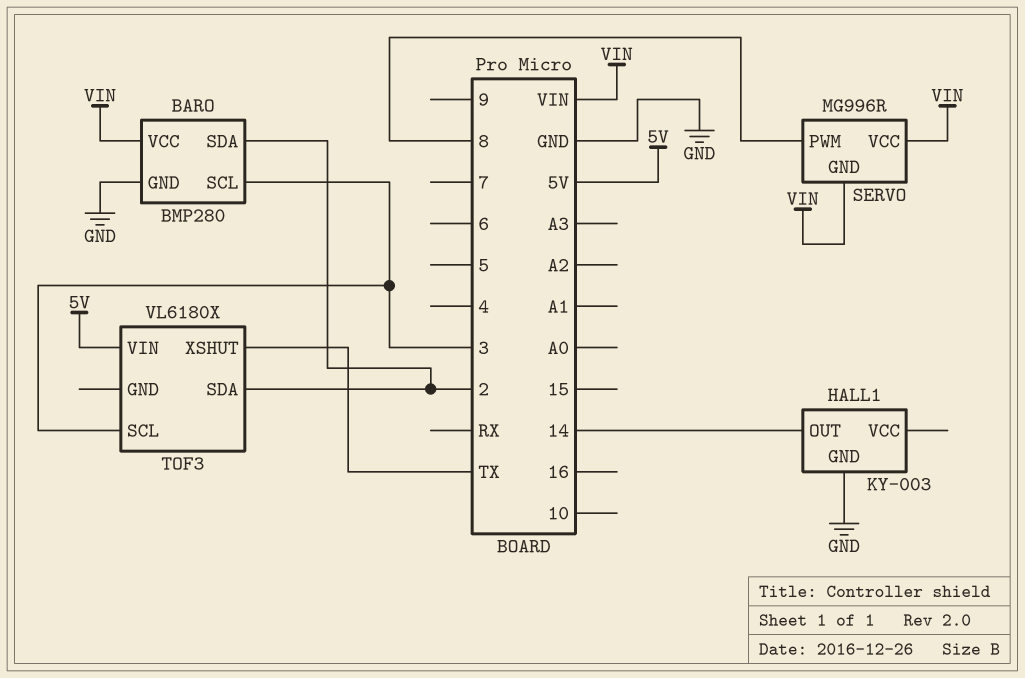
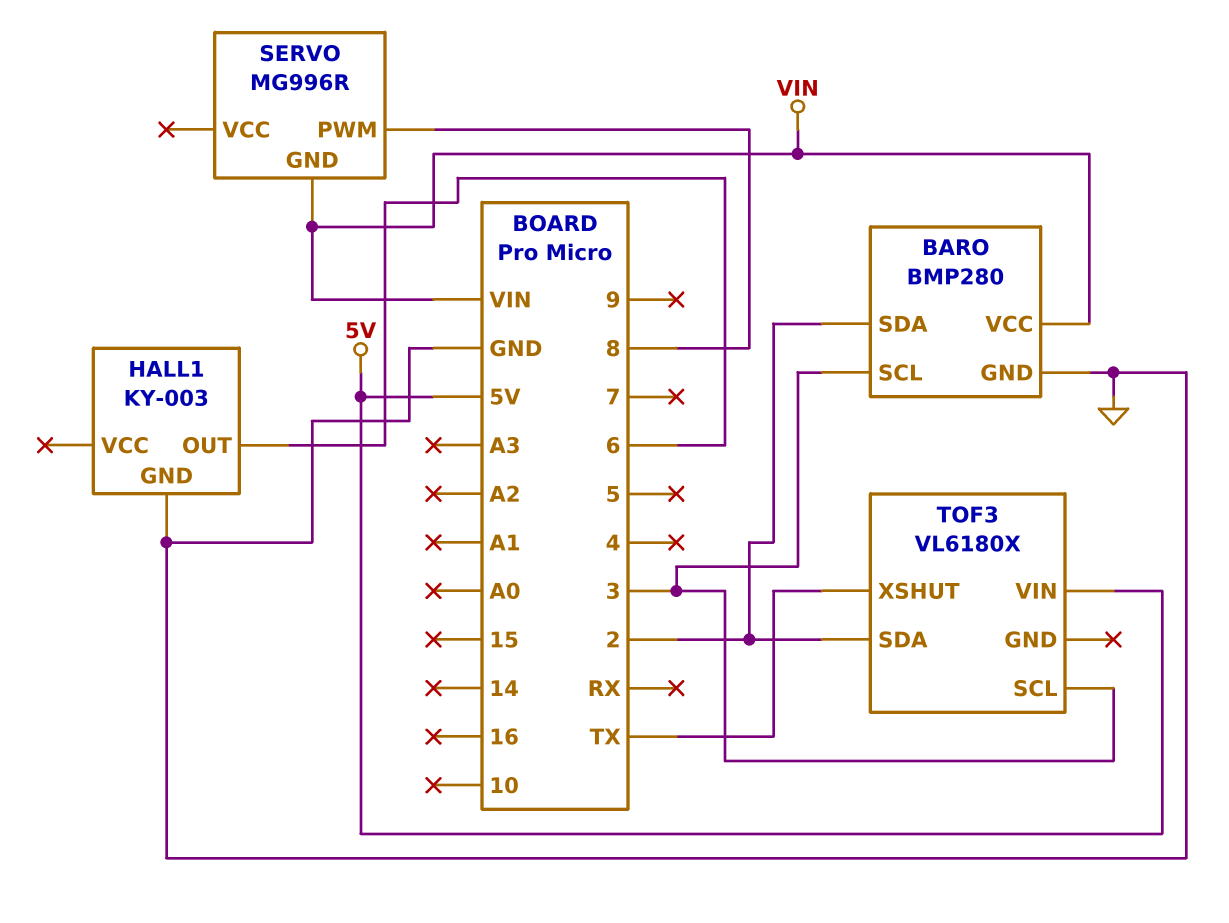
HALL1 pin OUT: 14 -> 6
SERVO pin VCC: VIN -> none

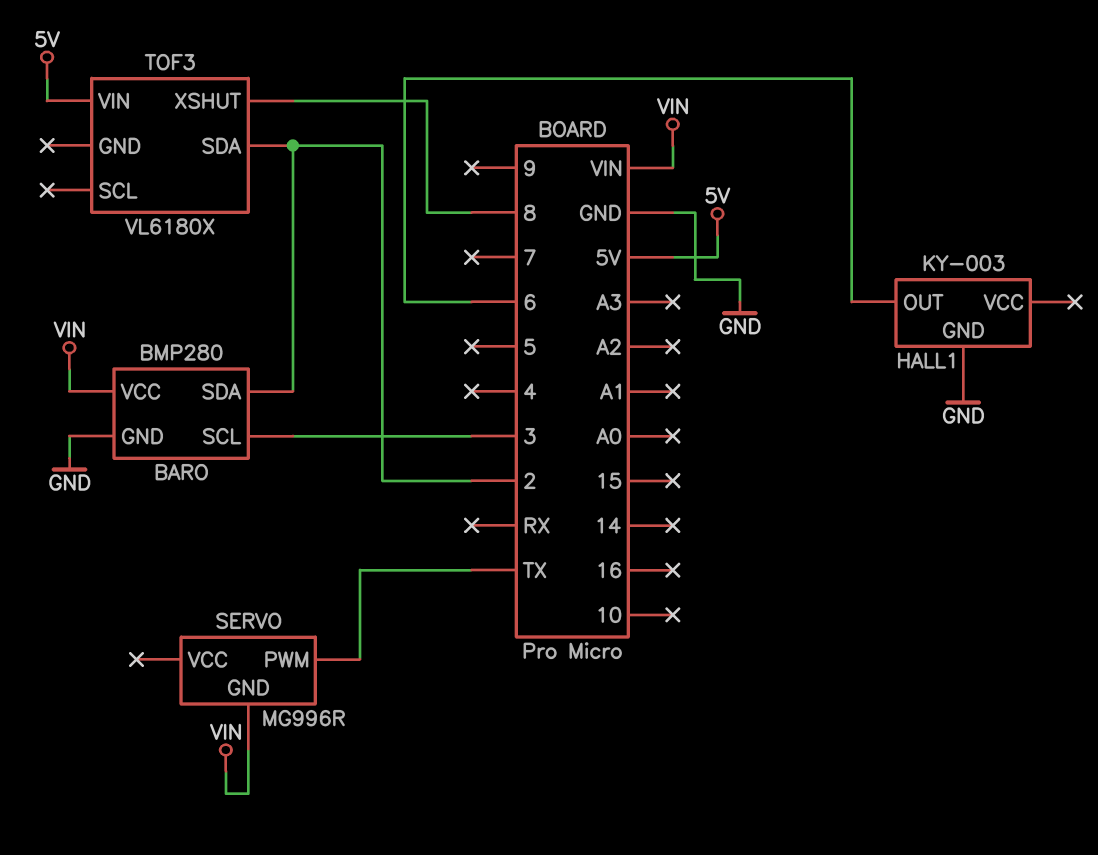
SERVO pin PWM: 8 -> TX
TOF3 pin SCL: 3 -> none
TOF3 pin XSHUT: TX -> 8

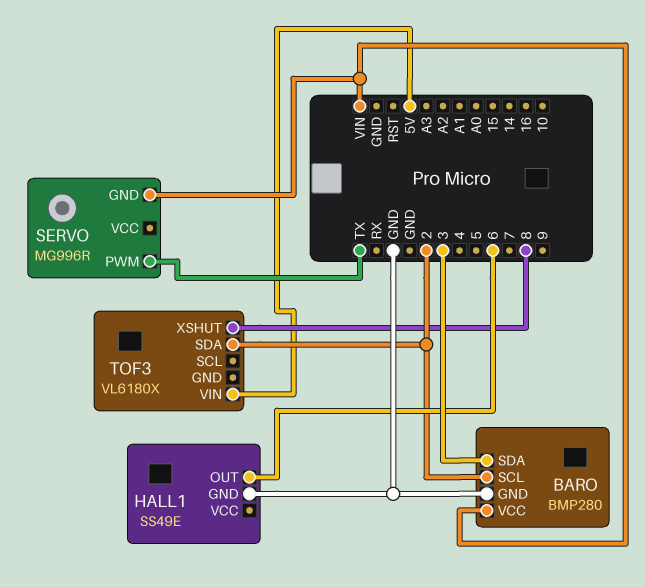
BARO pin SCL: 3 -> 2
BARO pin SDA: 2 -> 3
HALL1: KY-003 -> SS49E

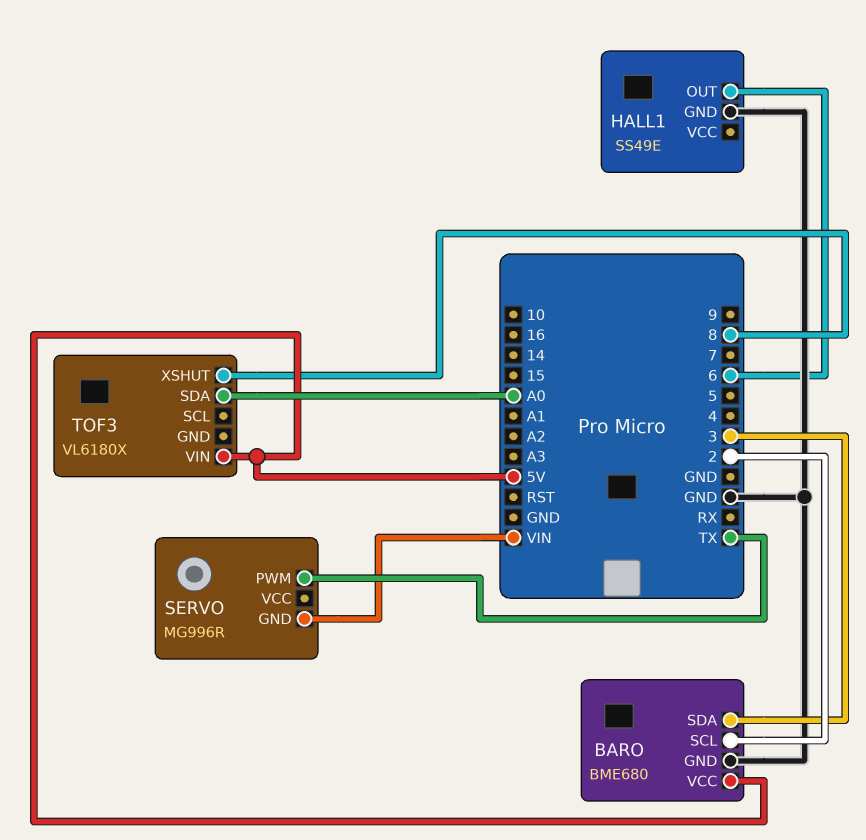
BARO: BMP280 -> BME680
BARO pin VCC: VIN -> 5V
TOF3 pin SDA: 2 -> A0

